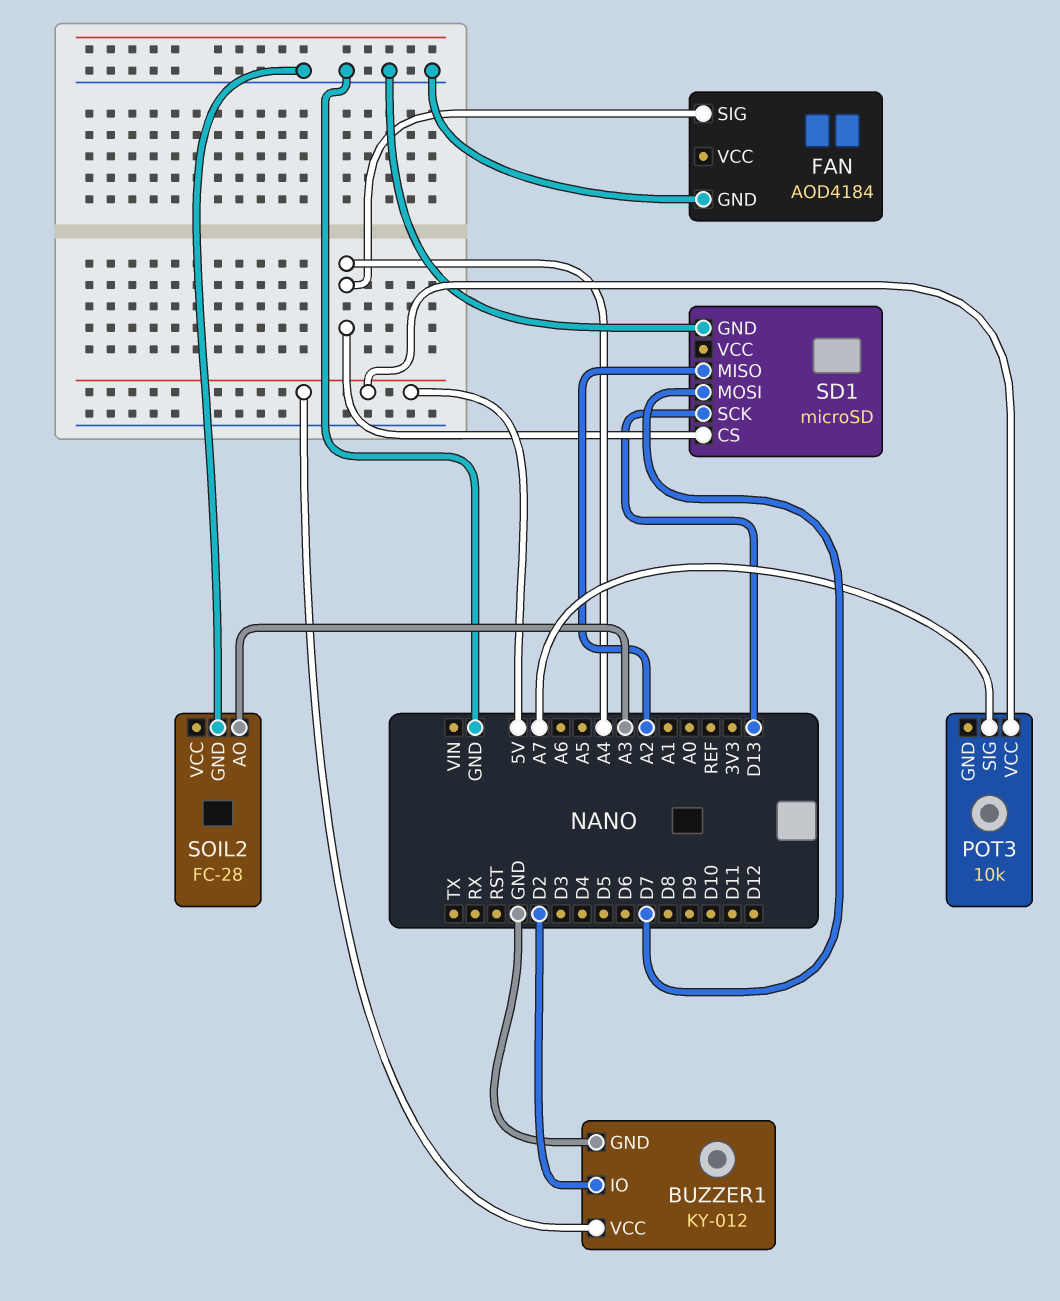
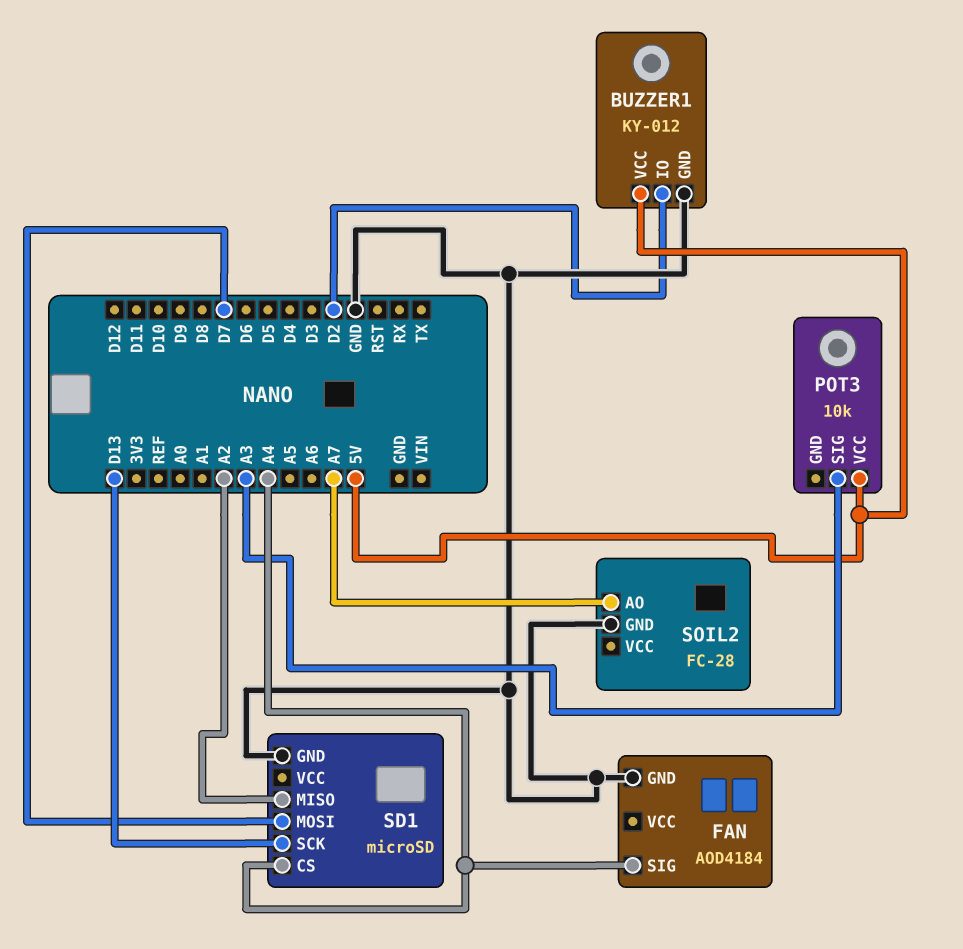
POT3 pin SIG: A7 -> A3
SOIL2 pin AO: A3 -> A7

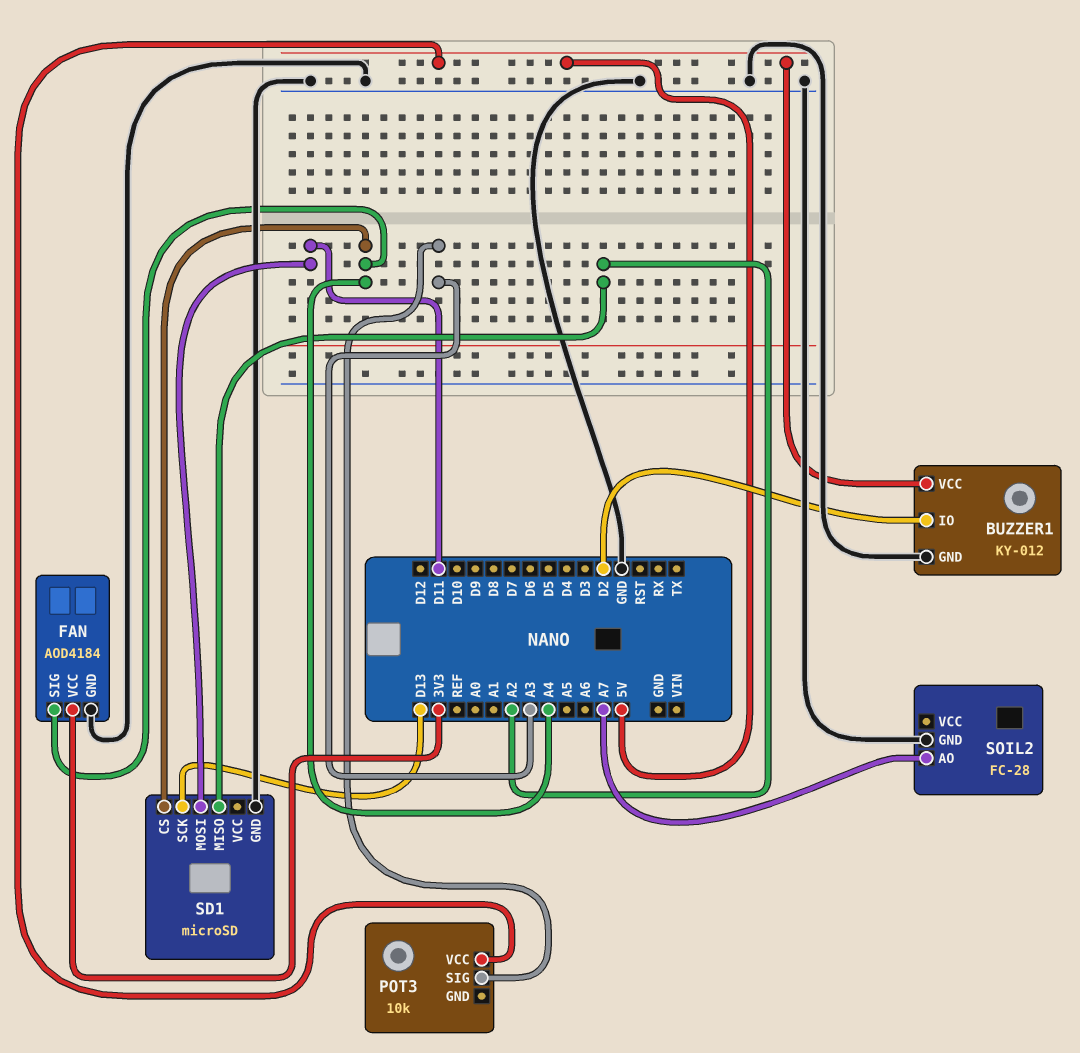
FAN pin VCC: none -> 3V3
SD1 pin MOSI: D7 -> D11

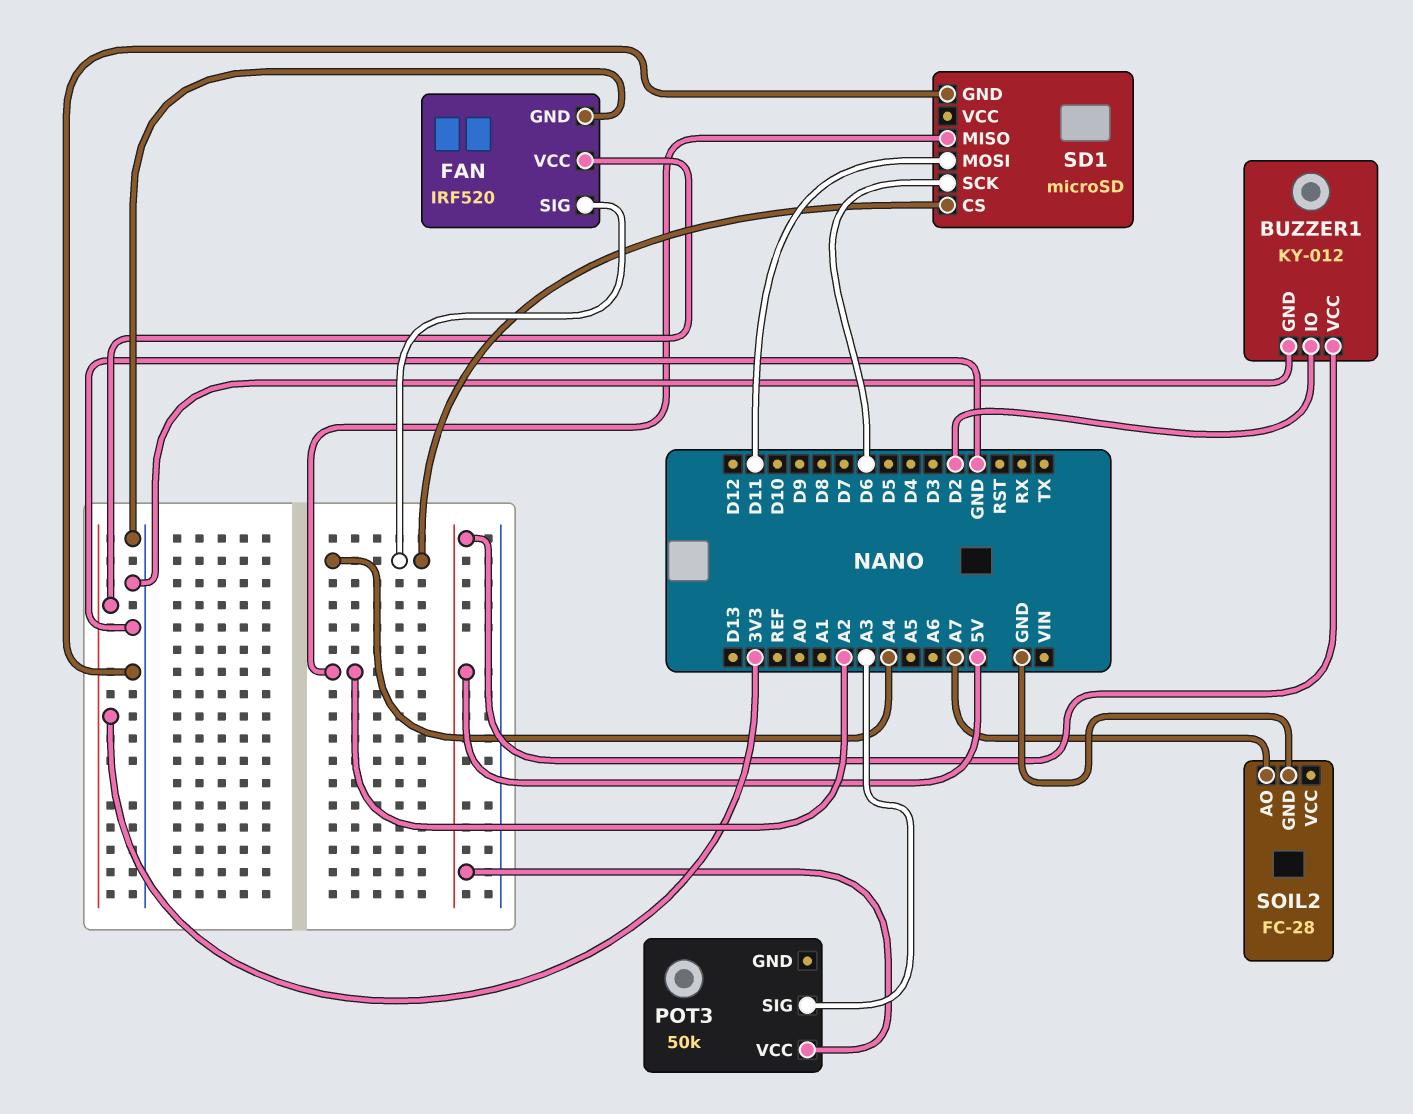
FAN: AOD4184 -> IRF520
POT3: 10k -> 50k
SD1 pin SCK: D13 -> D6

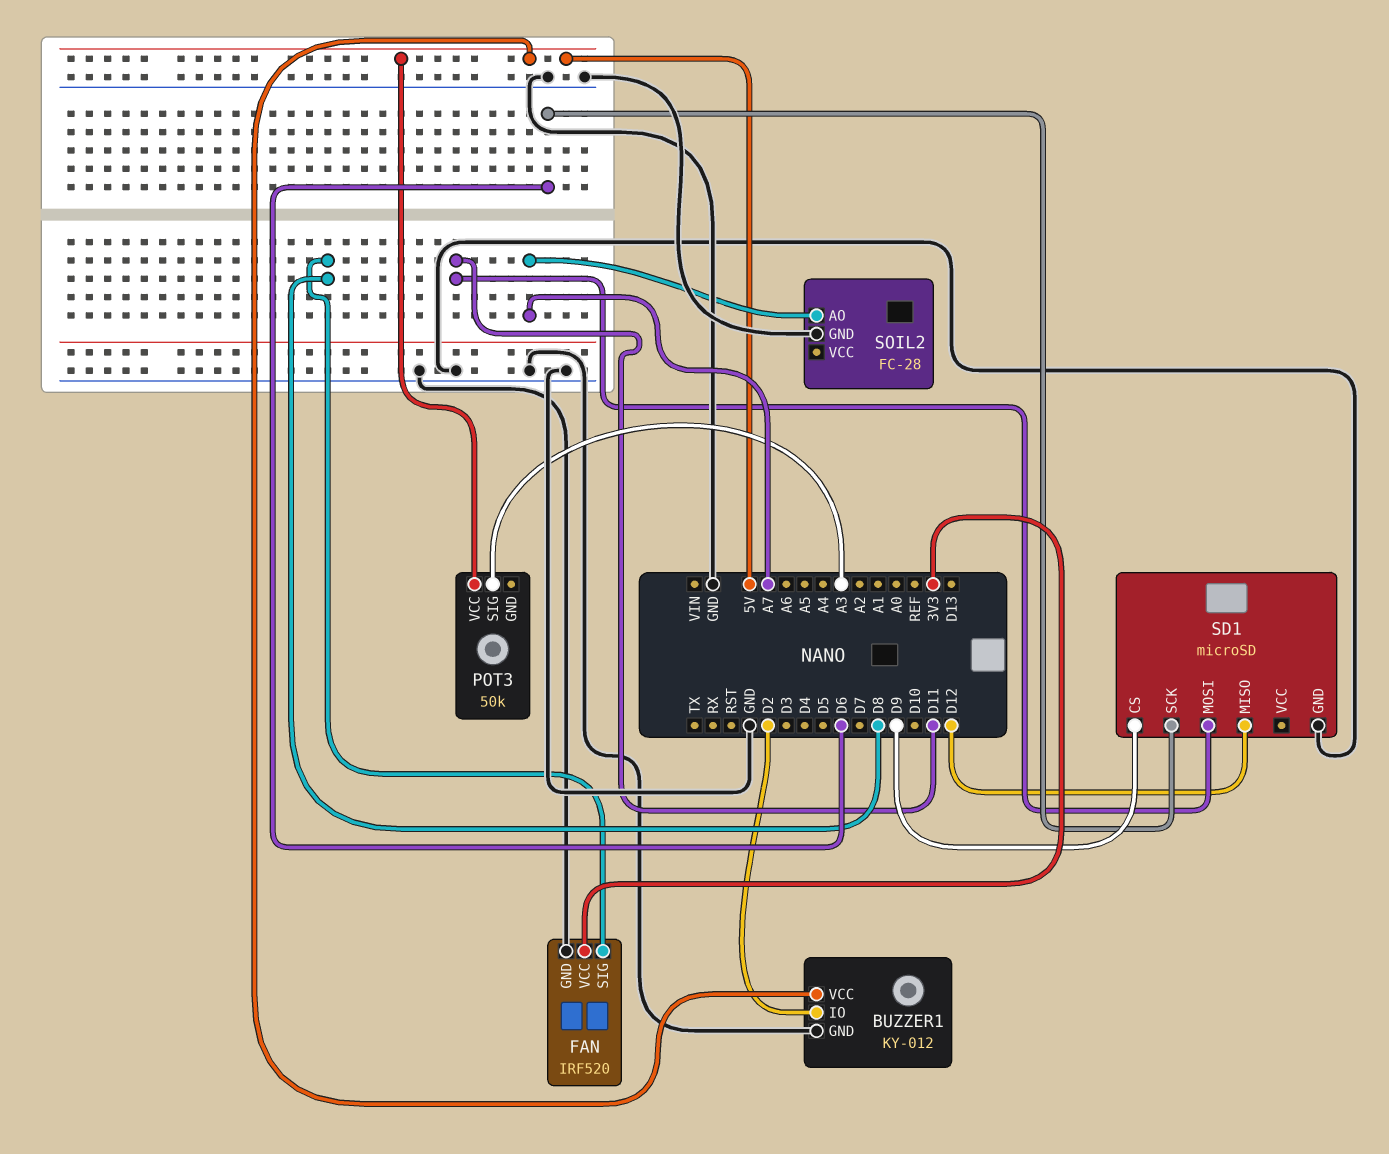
FAN pin SIG: A4 -> D8
SD1 pin CS: A4 -> D9
SD1 pin MISO: A2 -> D12

